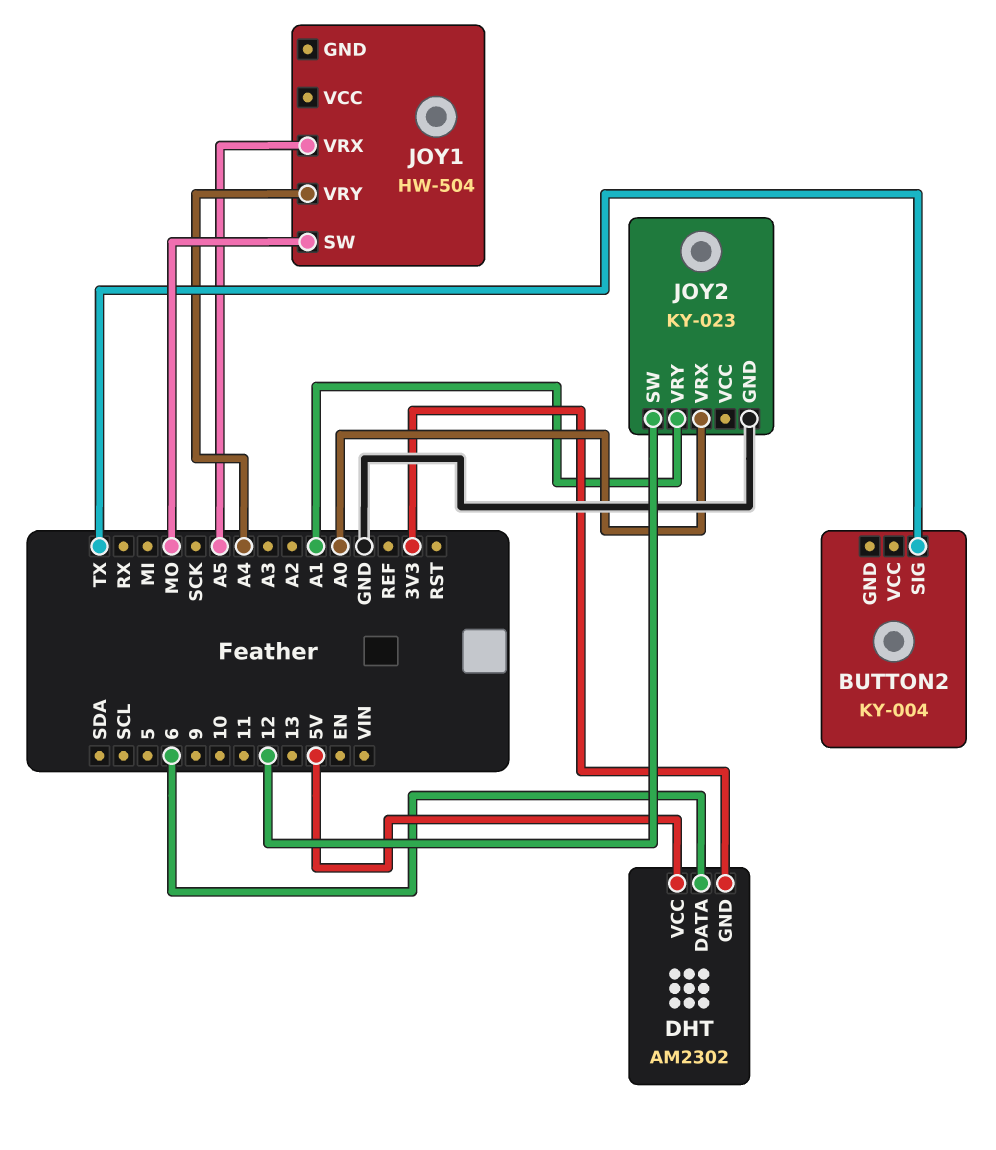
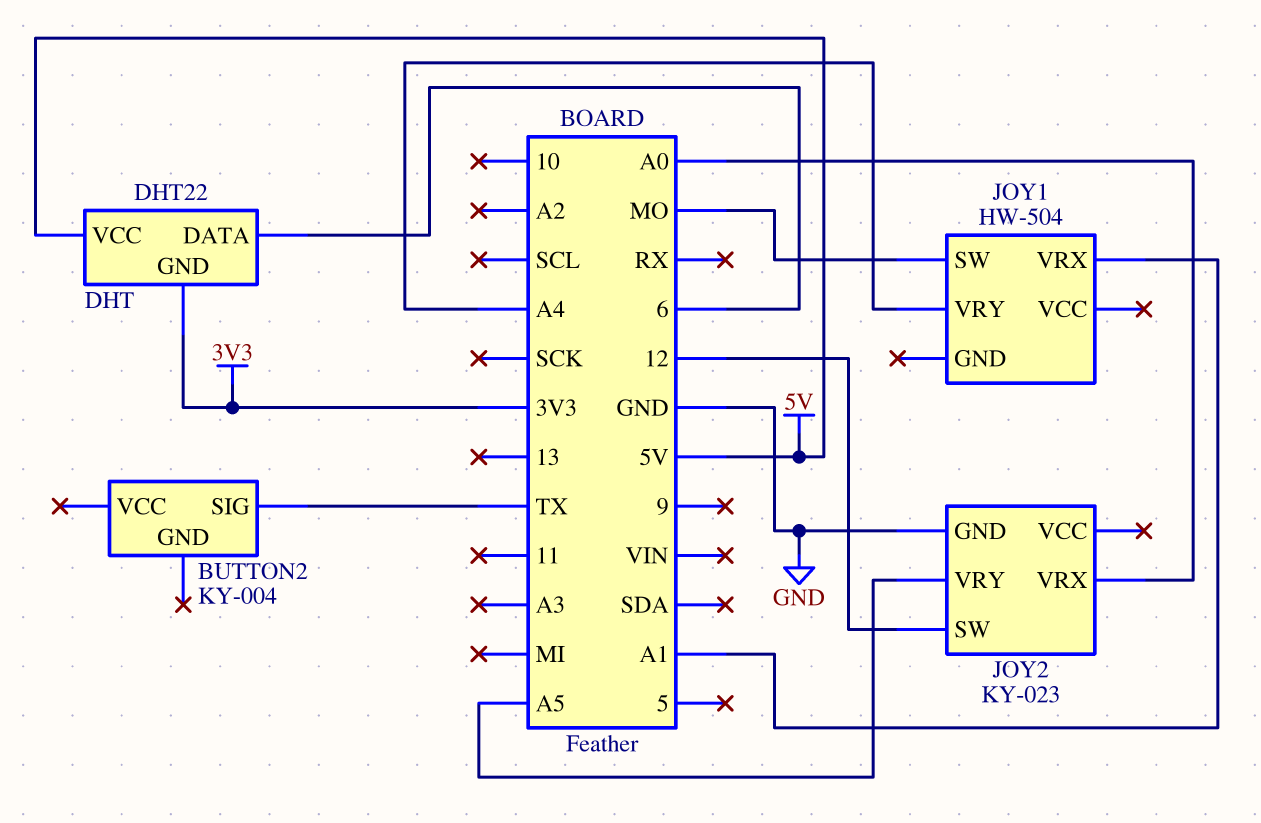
DHT: AM2302 -> DHT22
JOY1 pin VRX: A5 -> A1
JOY2 pin VRY: A1 -> A5

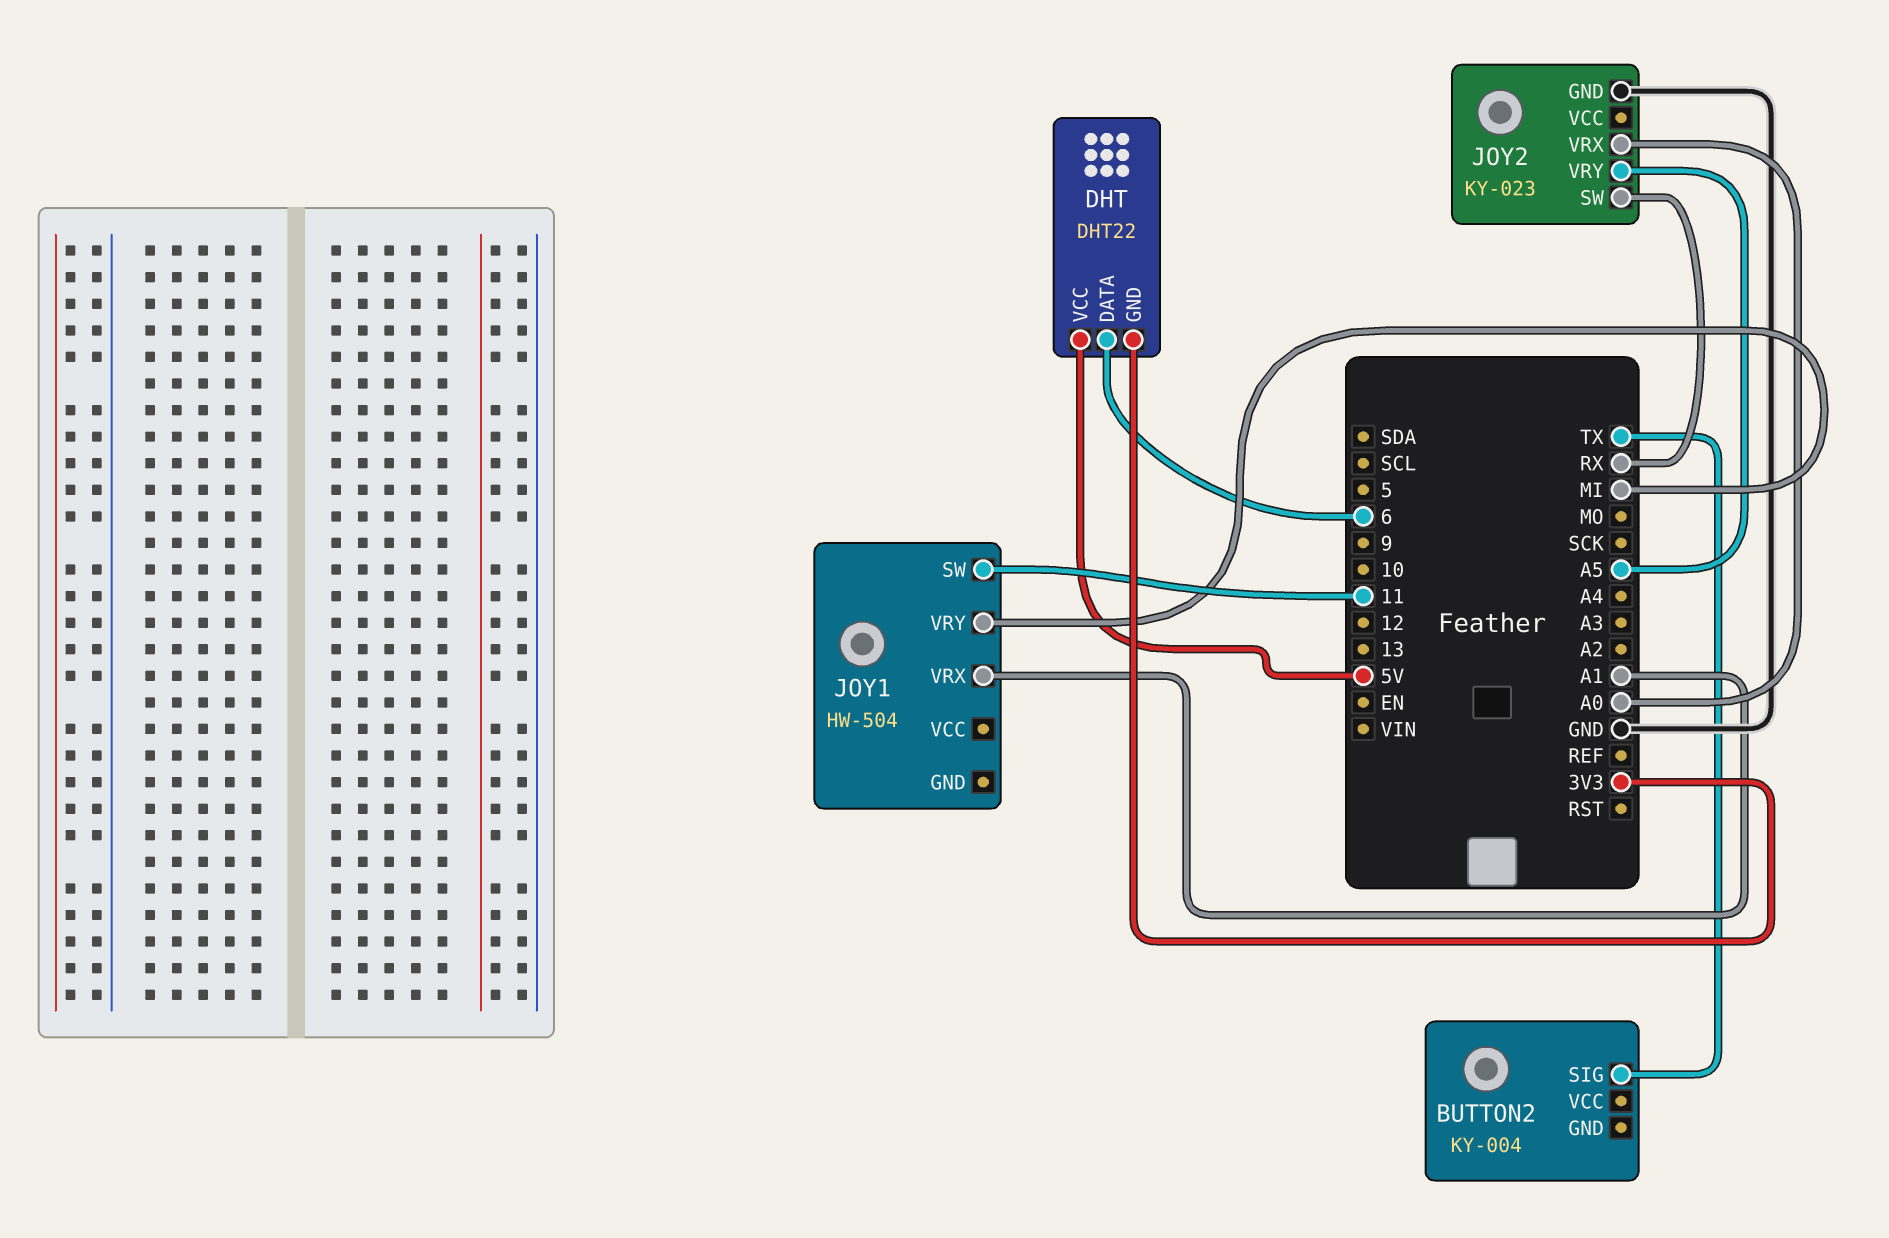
JOY1 pin SW: MO -> 11
JOY1 pin VRY: A4 -> MI
JOY2 pin SW: 12 -> RX

